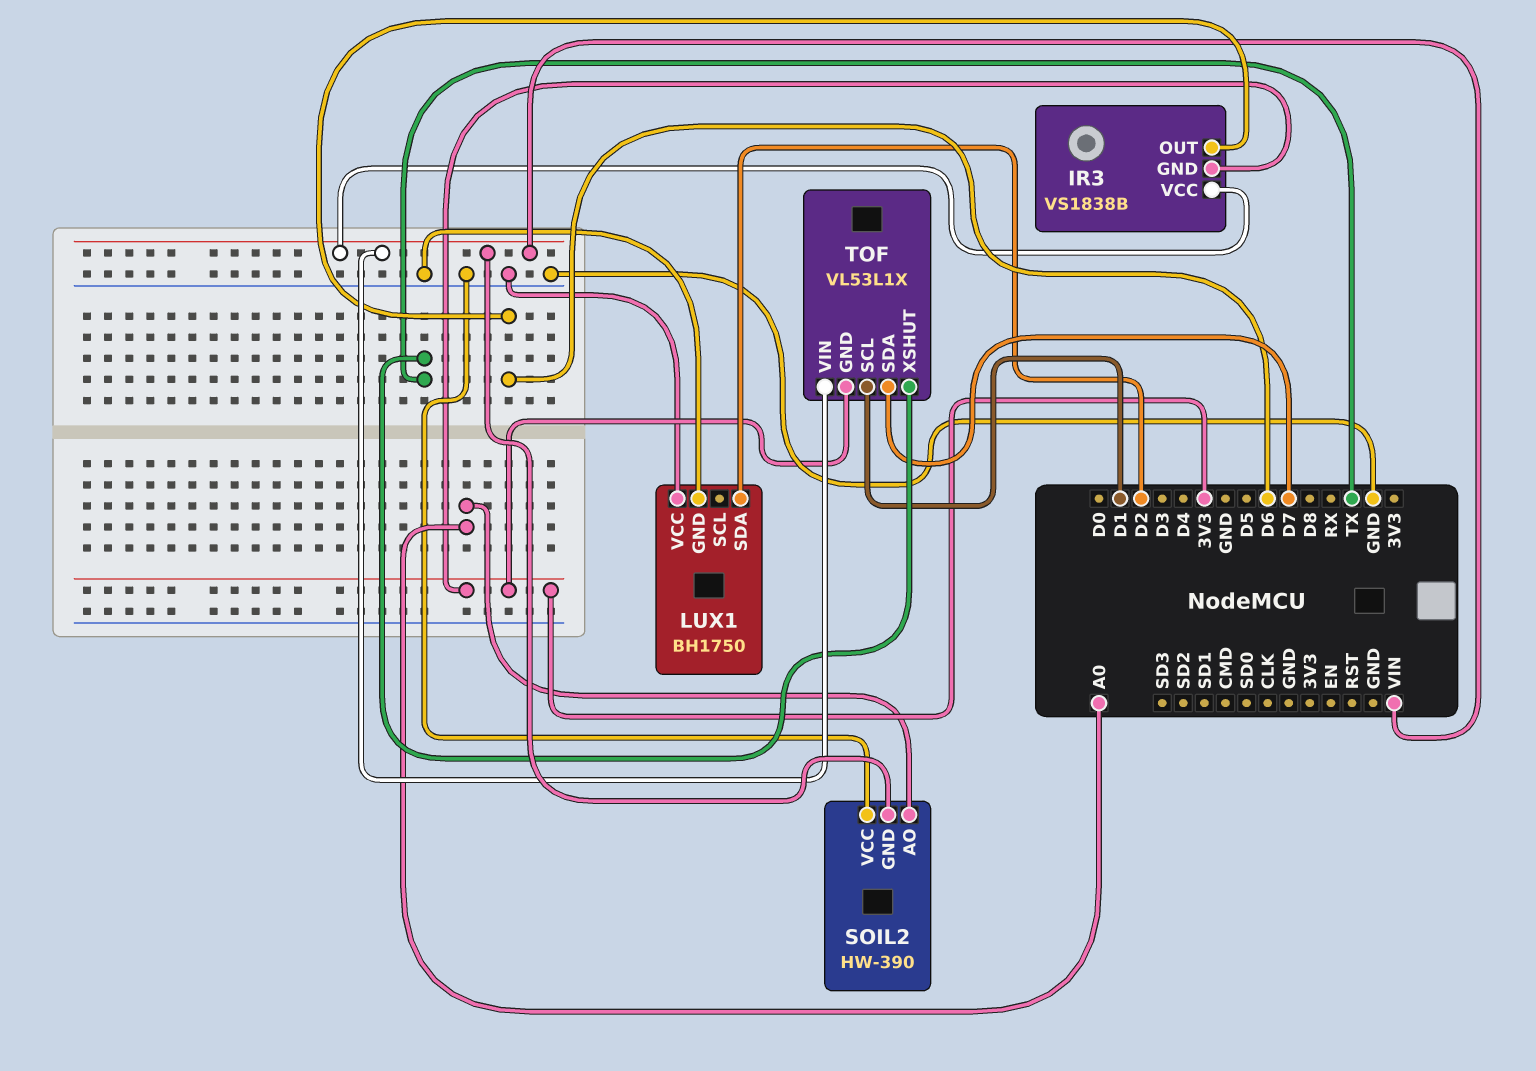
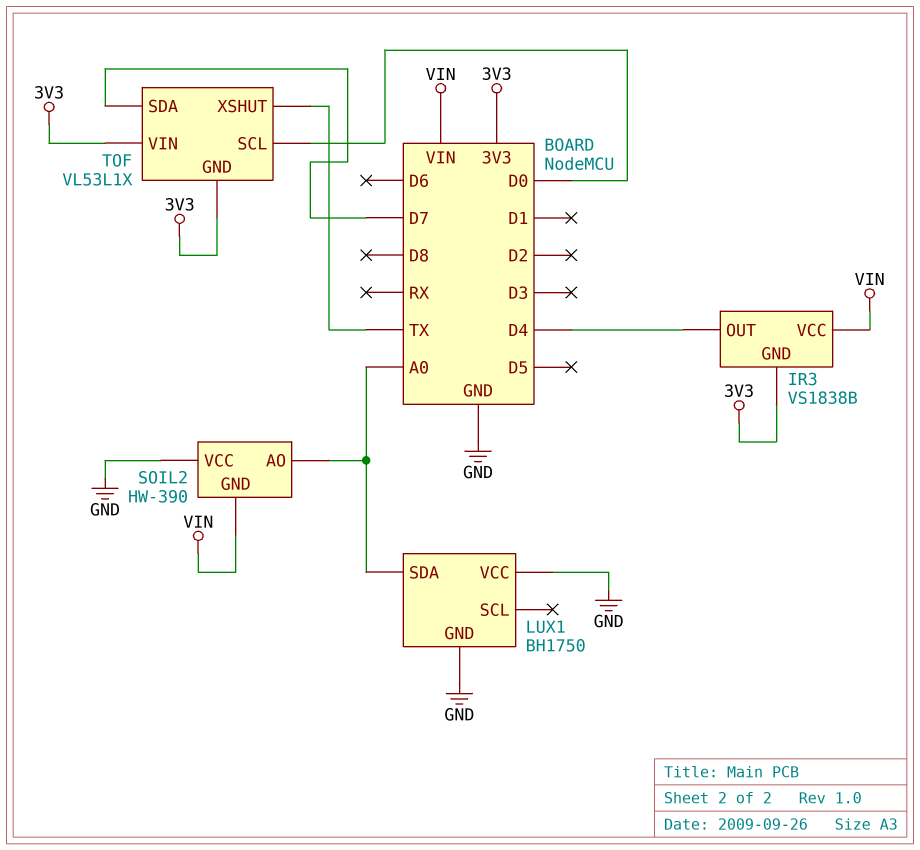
IR3 pin OUT: D6 -> D4
LUX1 pin SDA: D2 -> A0
TOF pin SCL: D1 -> D0
TOF pin VIN: VIN -> 3V3

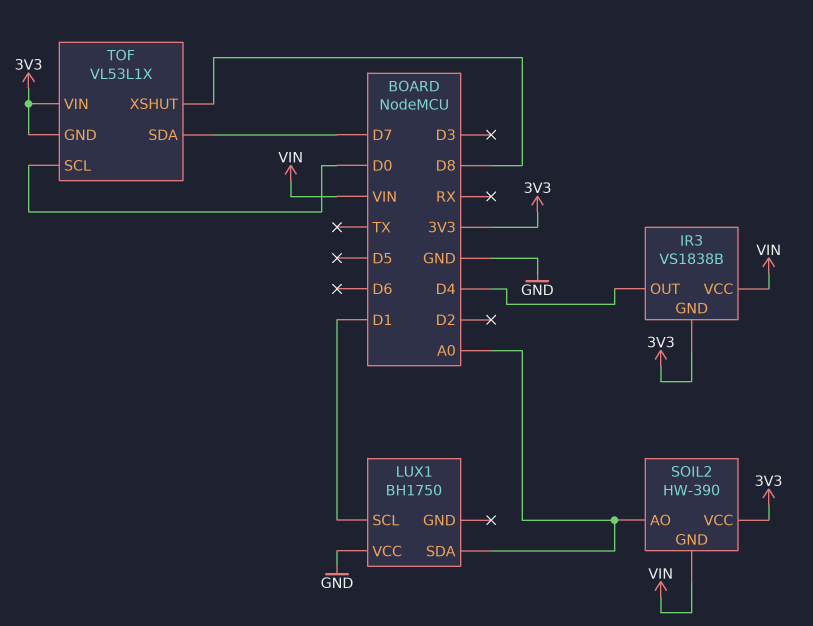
LUX1 pin GND: GND -> none
LUX1 pin SCL: none -> D1
SOIL2 pin VCC: GND -> 3V3
TOF pin XSHUT: TX -> D8

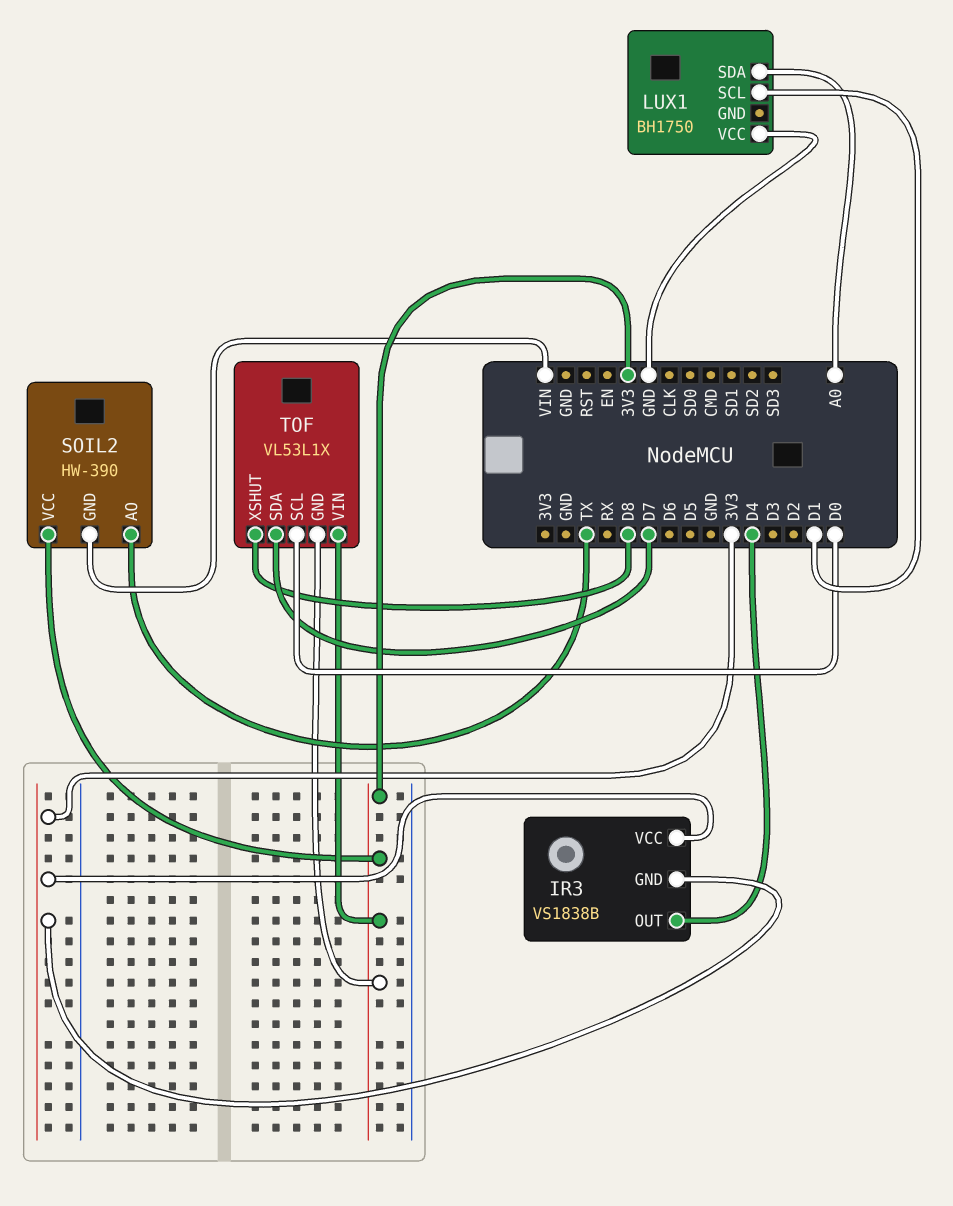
IR3 pin VCC: VIN -> 3V3
SOIL2 pin AO: A0 -> TX

